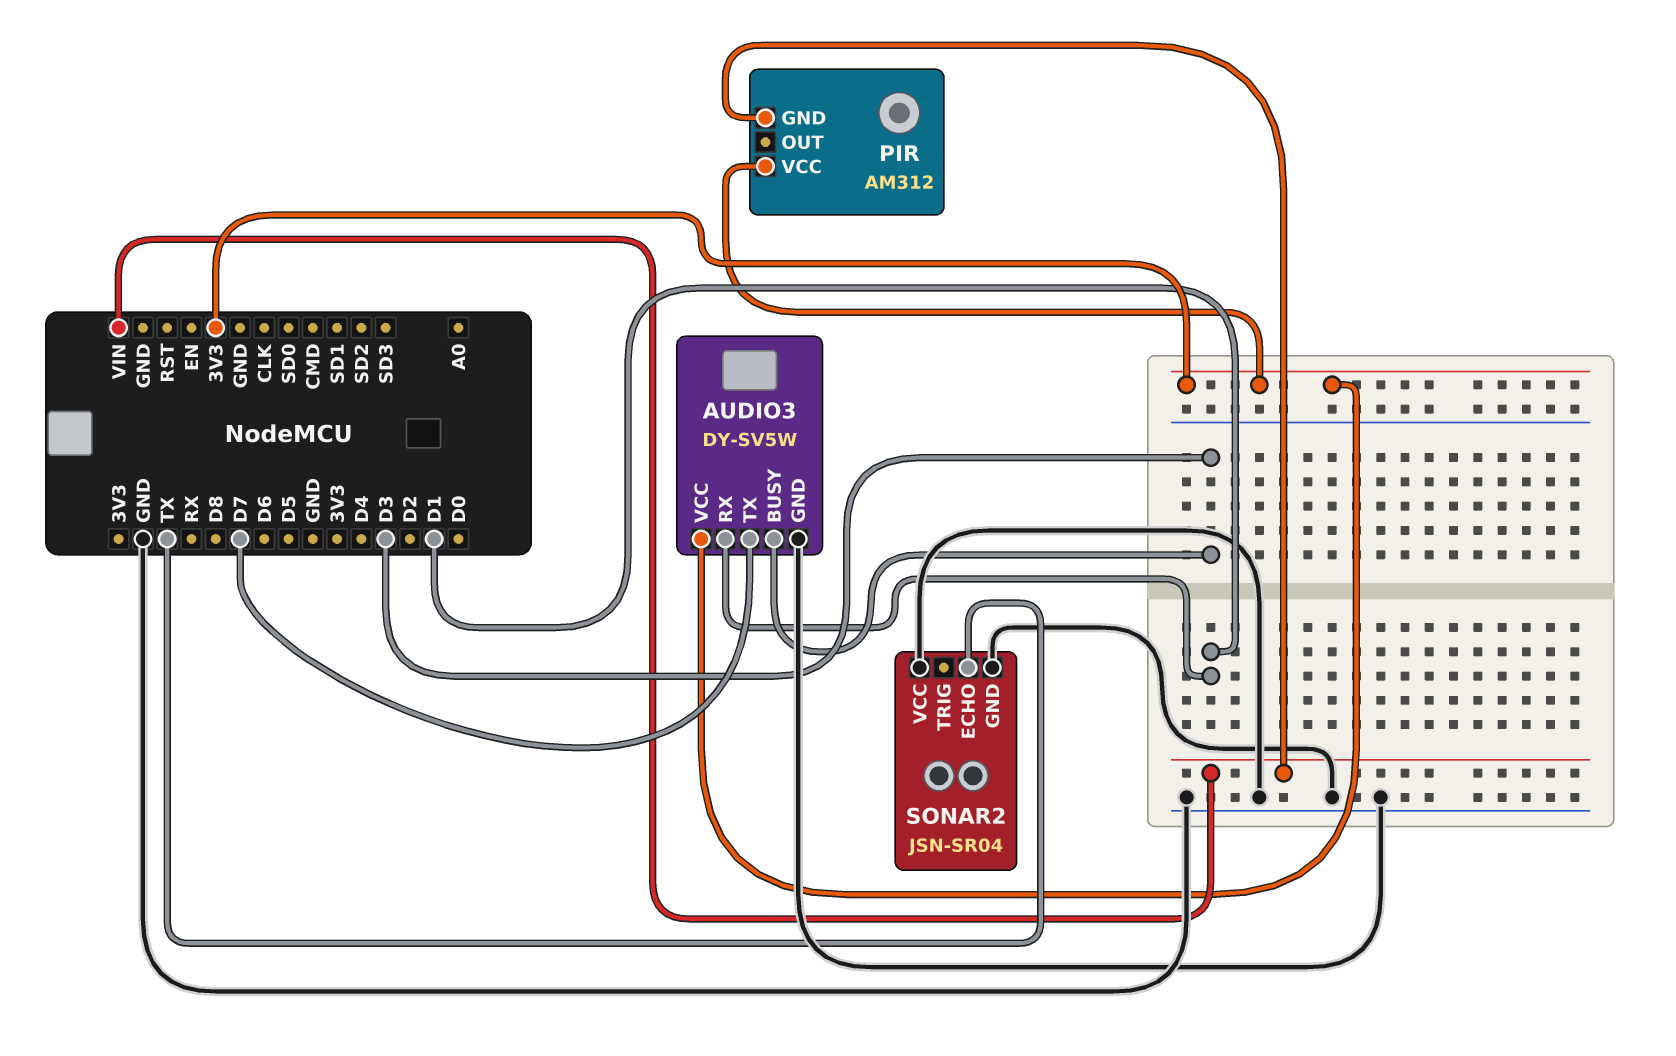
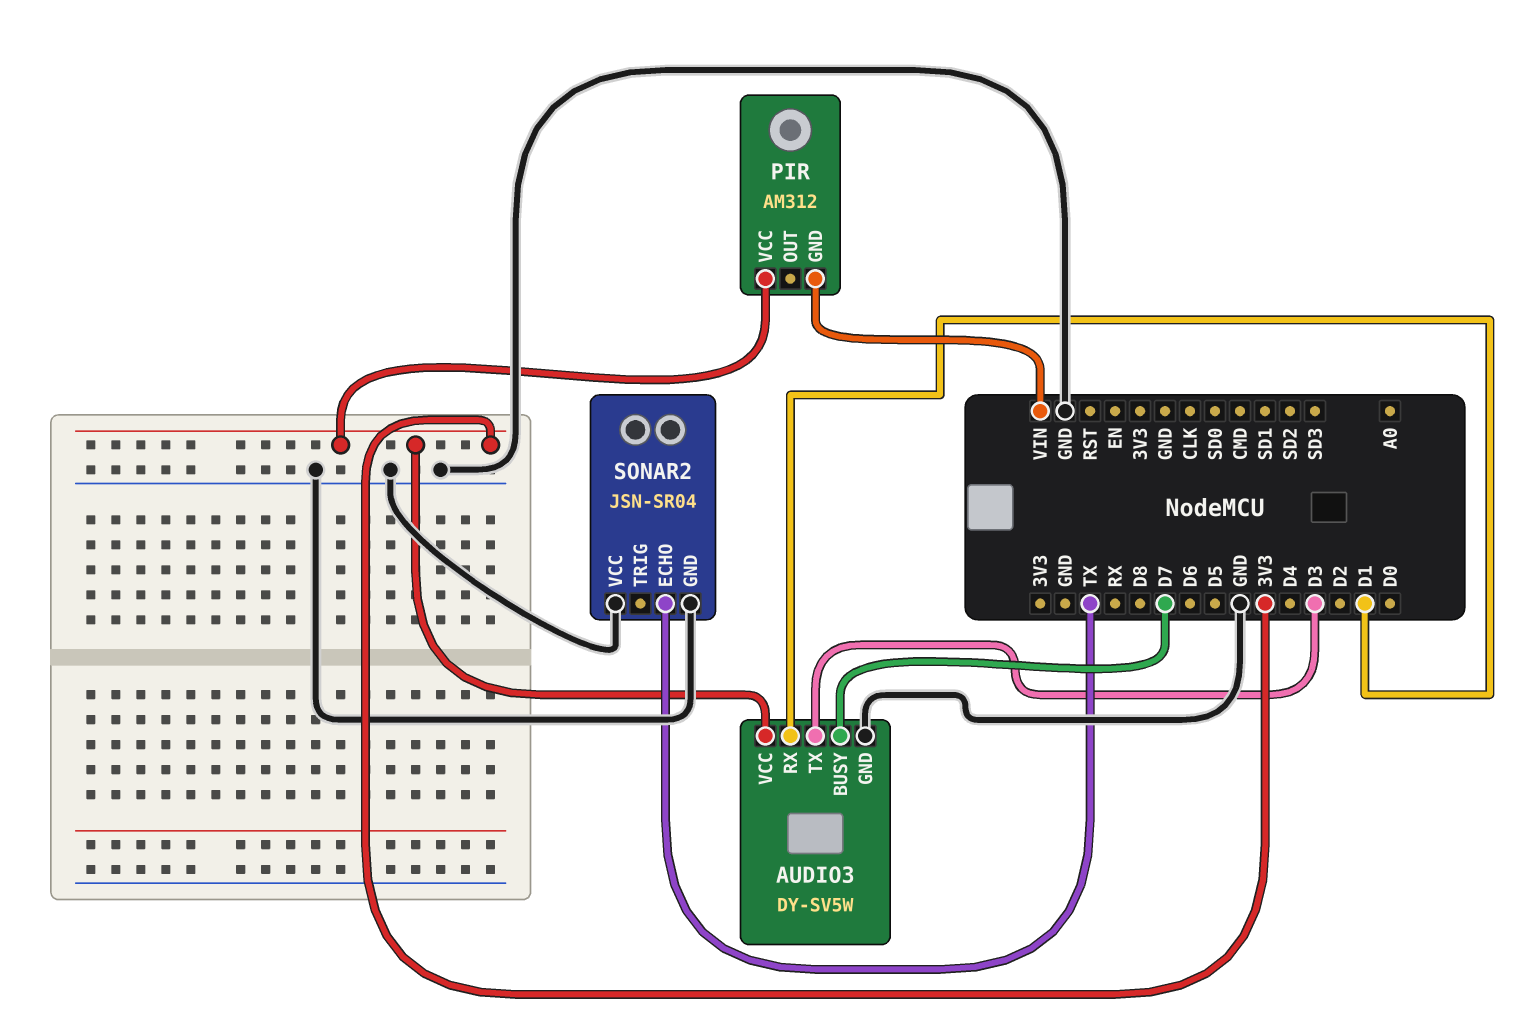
AUDIO3 pin BUSY: D3 -> D7
AUDIO3 pin TX: D7 -> D3

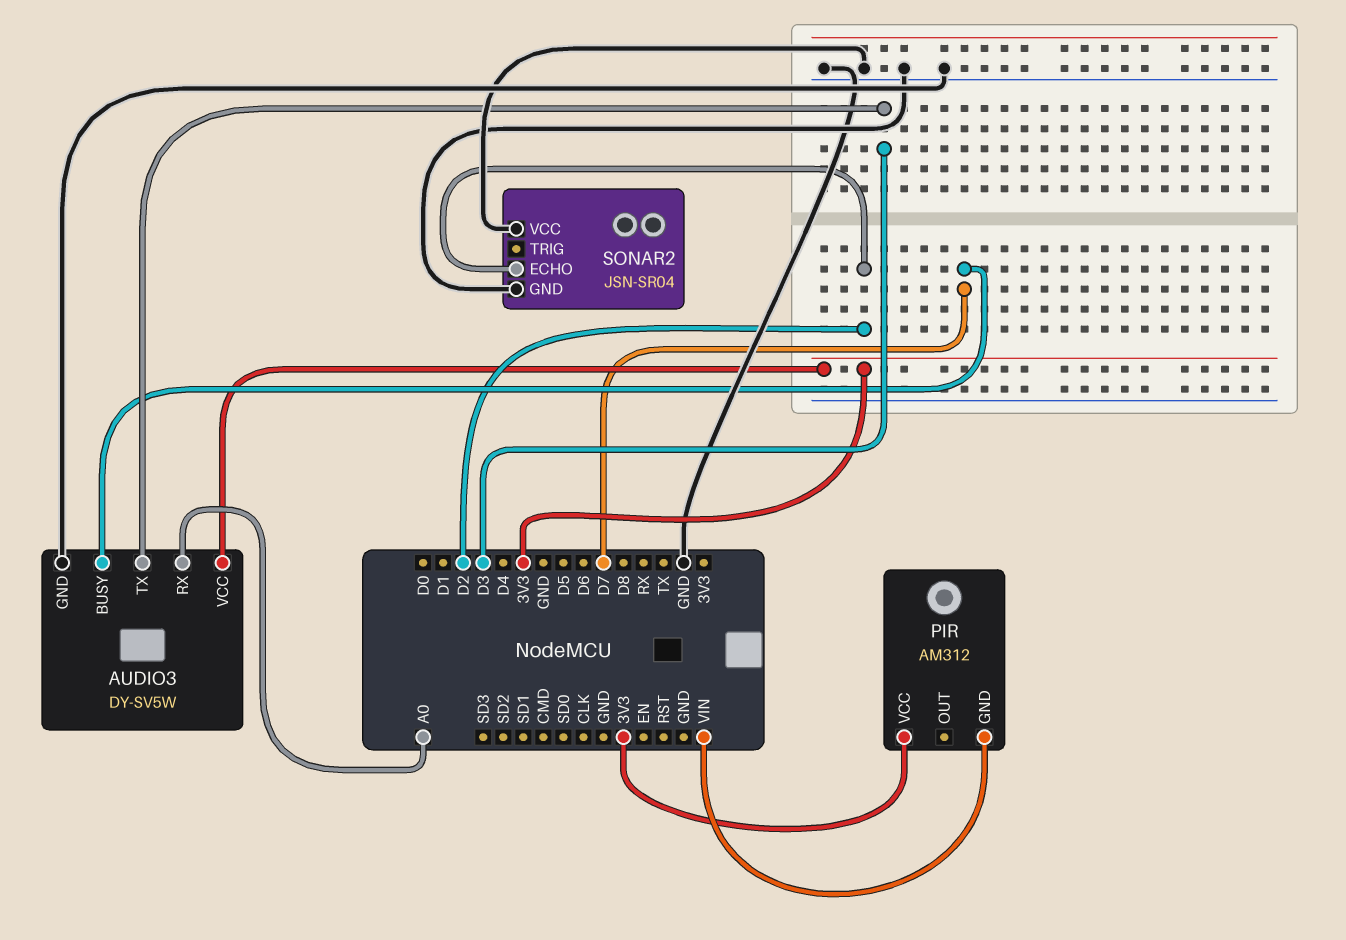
AUDIO3 pin RX: D1 -> A0
SONAR2 pin ECHO: TX -> D2

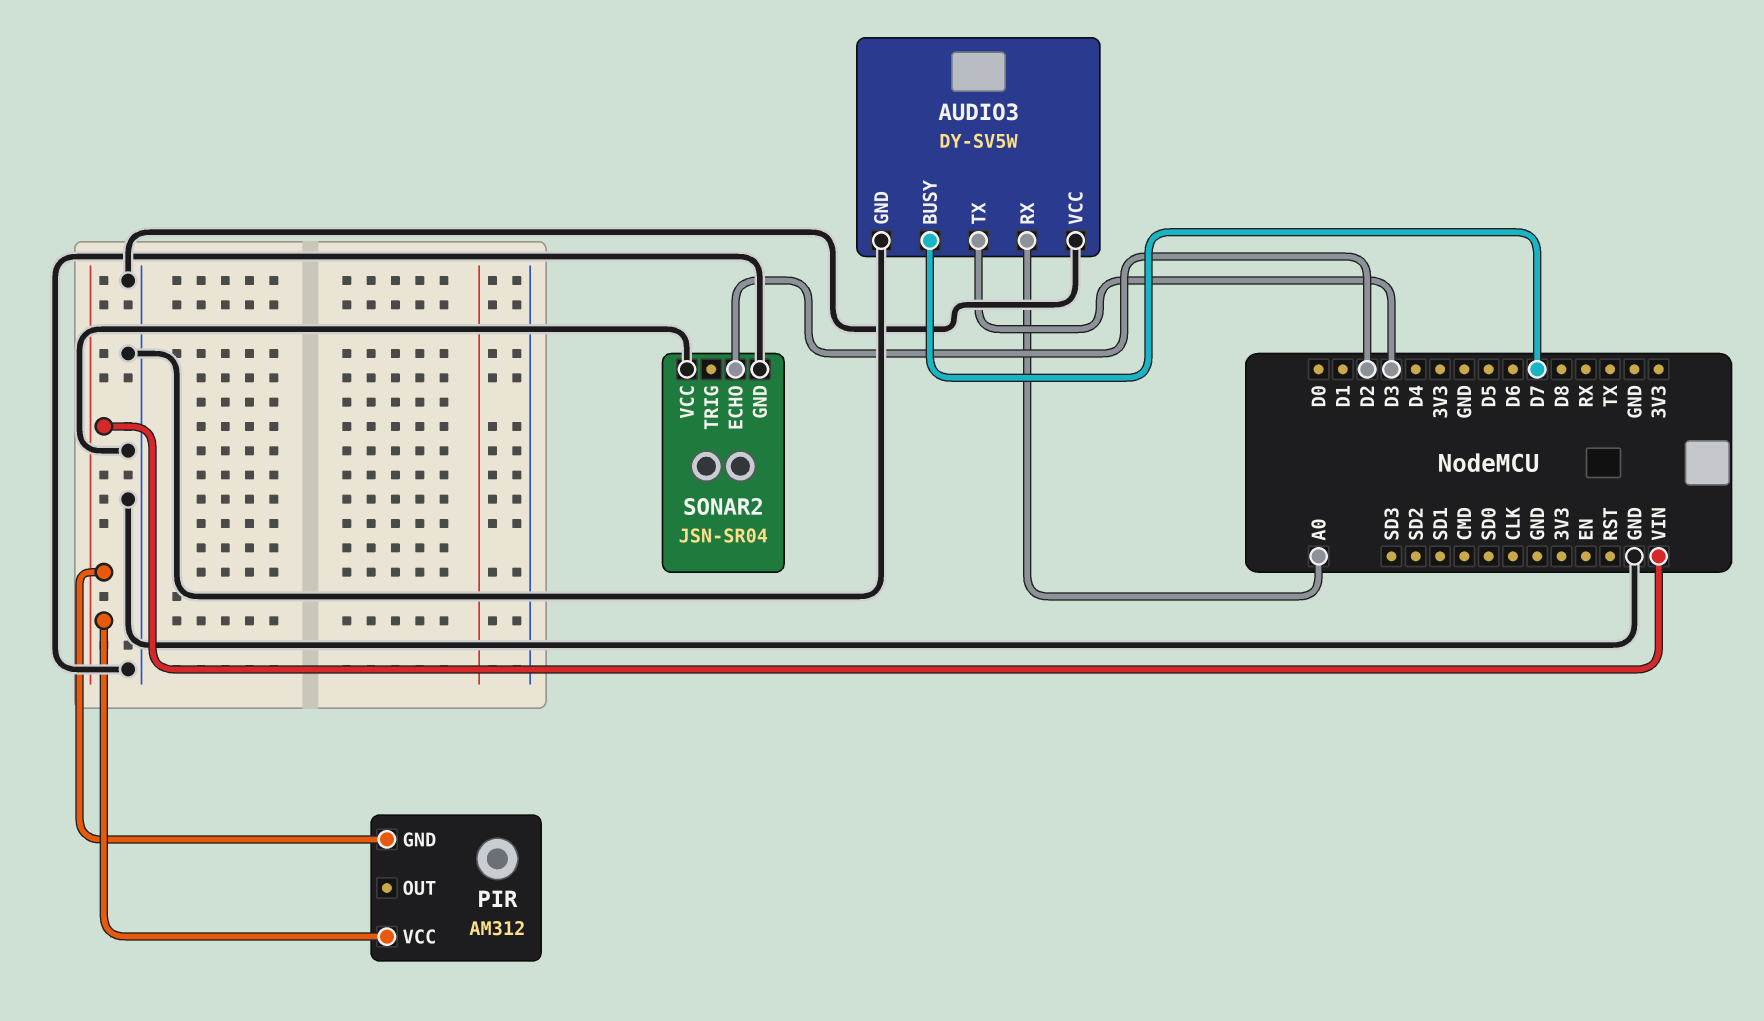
AUDIO3 pin VCC: 3V3 -> GND
PIR pin VCC: 3V3 -> VIN

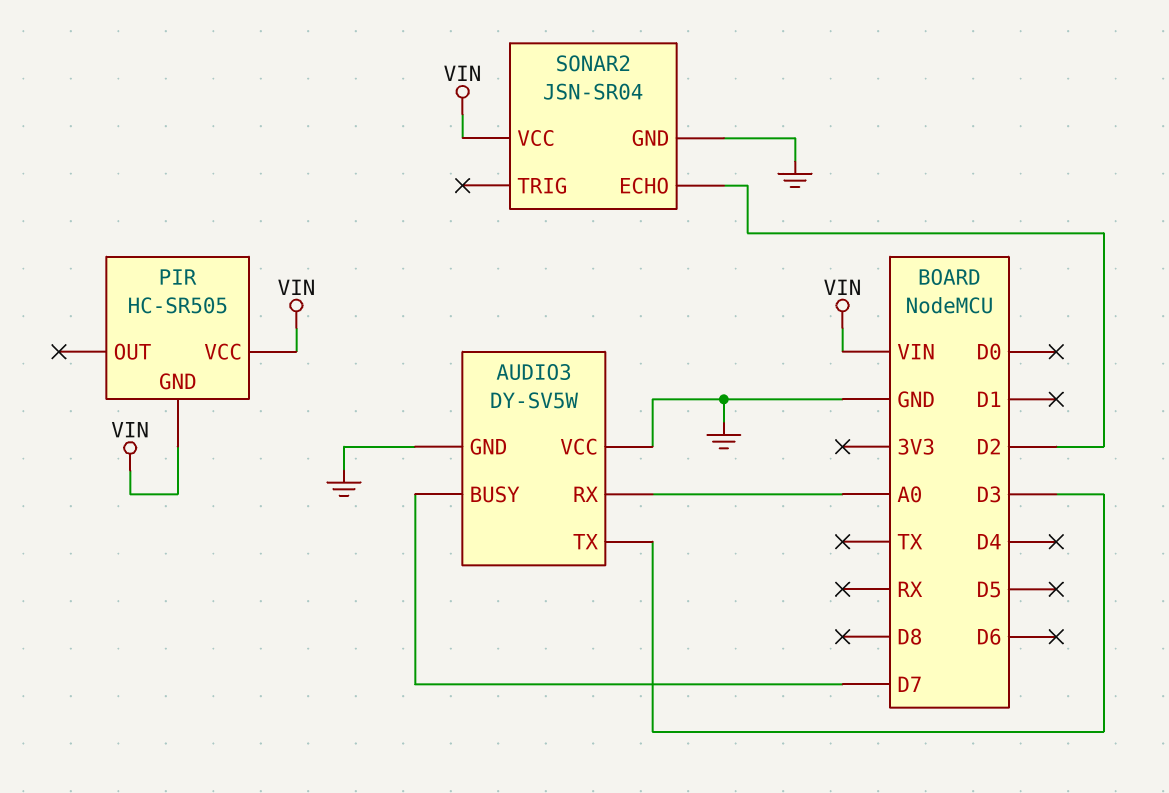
PIR: AM312 -> HC-SR505
SONAR2 pin VCC: GND -> VIN

